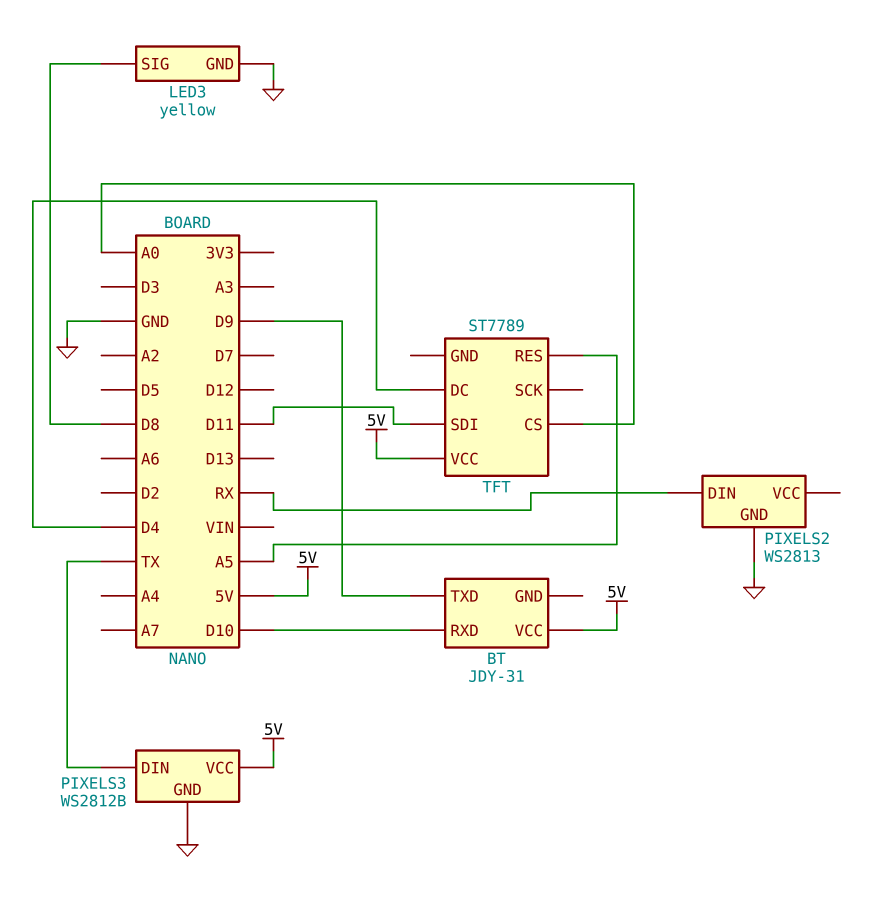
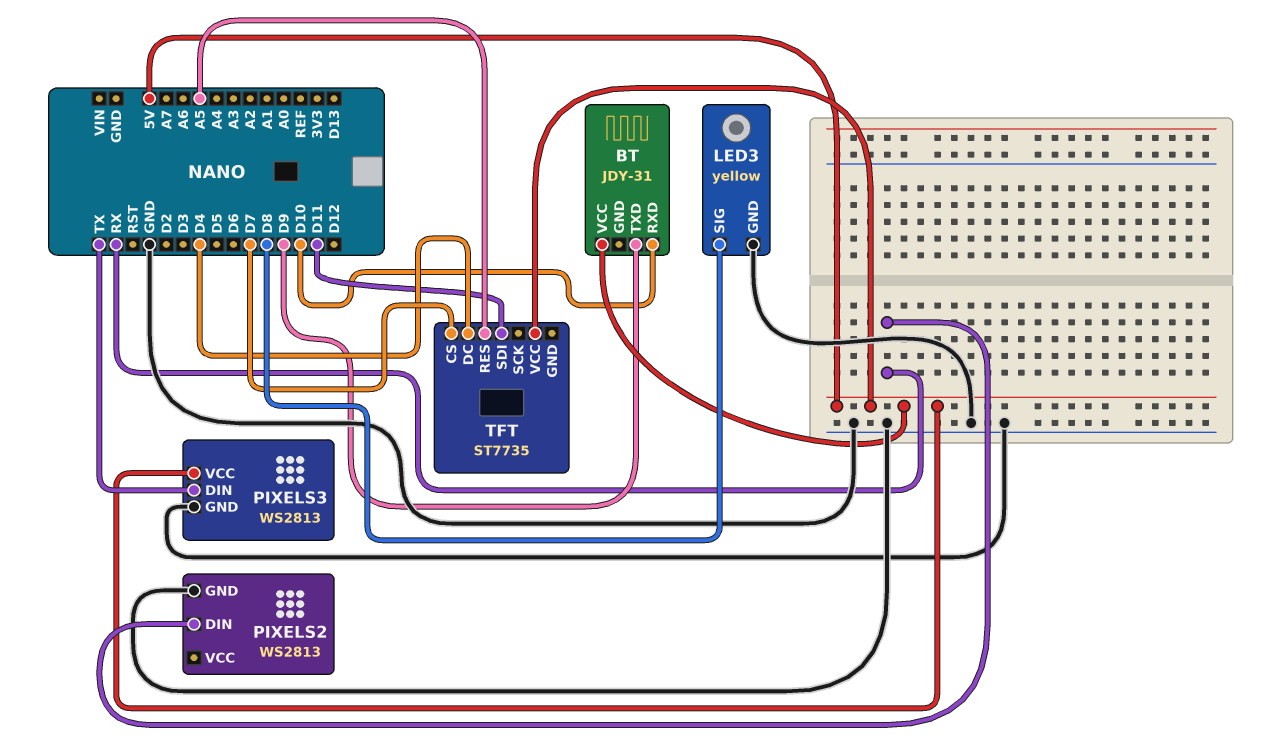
PIXELS3: WS2812B -> WS2813
TFT: ST7789 -> ST7735
TFT pin CS: A0 -> D7

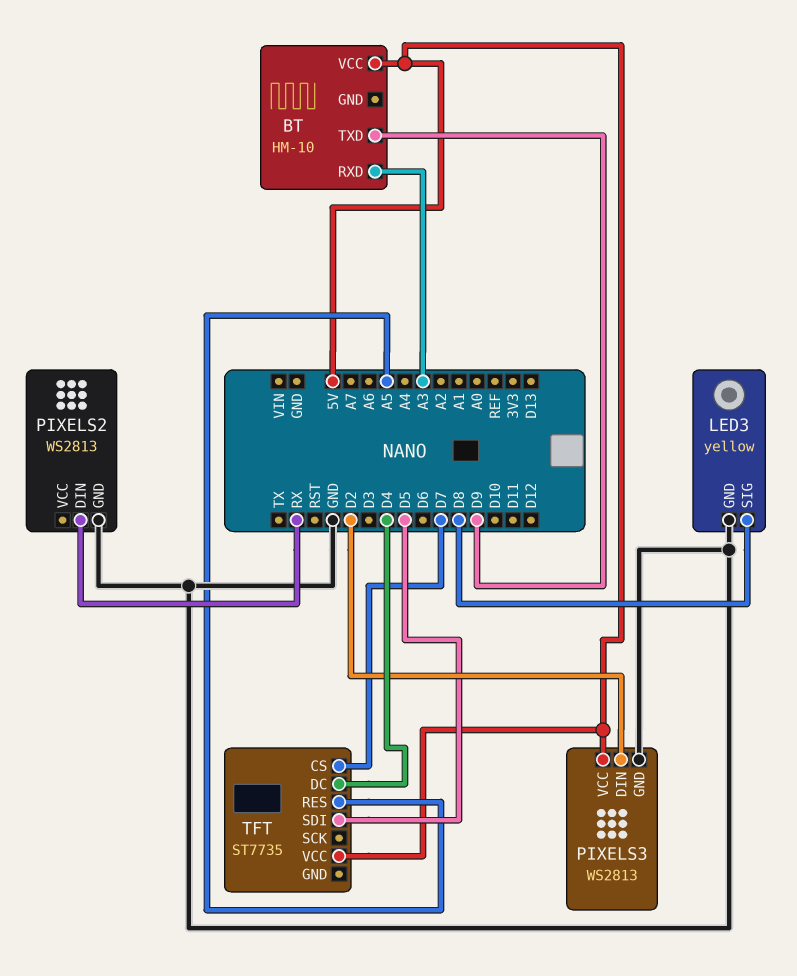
BT: JDY-31 -> HM-10
BT pin RXD: D10 -> A3
PIXELS3 pin DIN: TX -> D2
TFT pin SDI: D11 -> D5

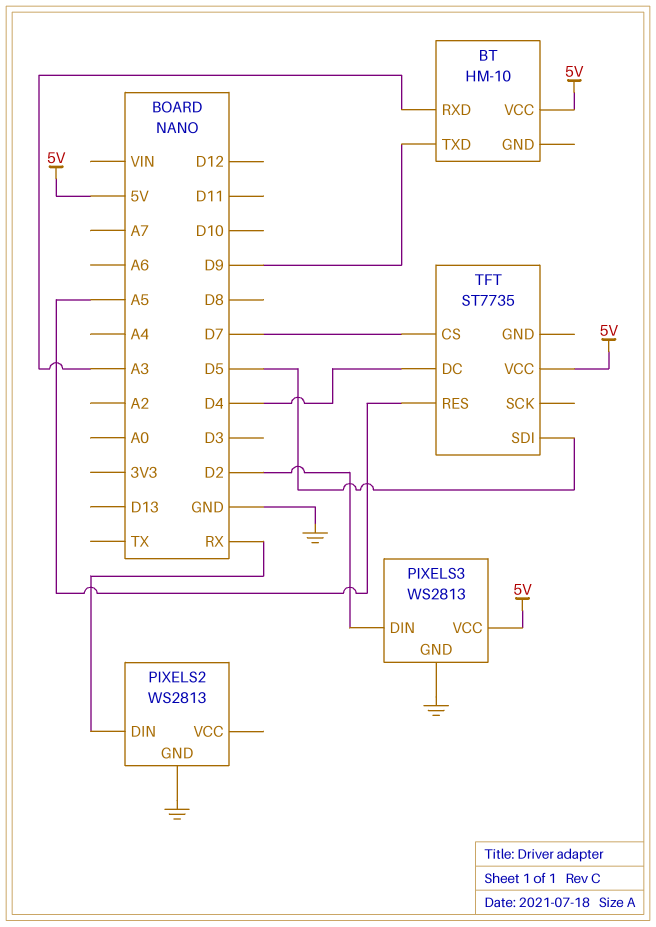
LED3: yellow -> none
LED3 pin GND: GND -> none
LED3 pin SIG: D8 -> none

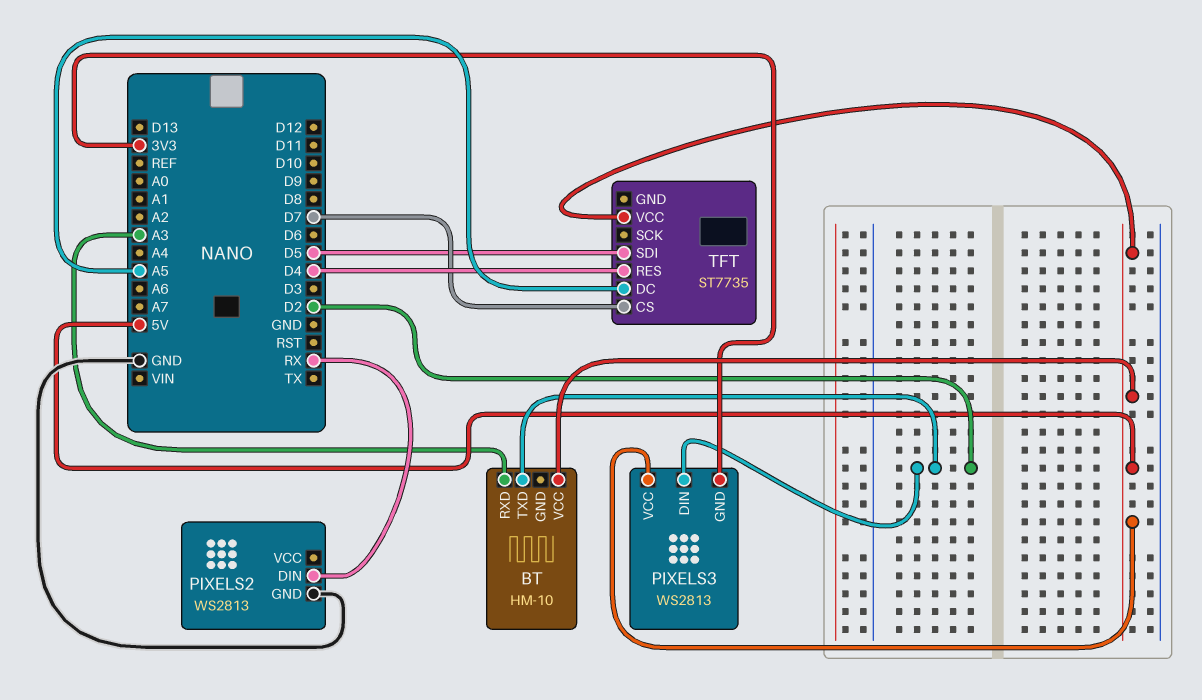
BT pin TXD: D9 -> D2
PIXELS3 pin GND: GND -> 3V3
TFT pin DC: D4 -> A5
TFT pin RES: A5 -> D4

